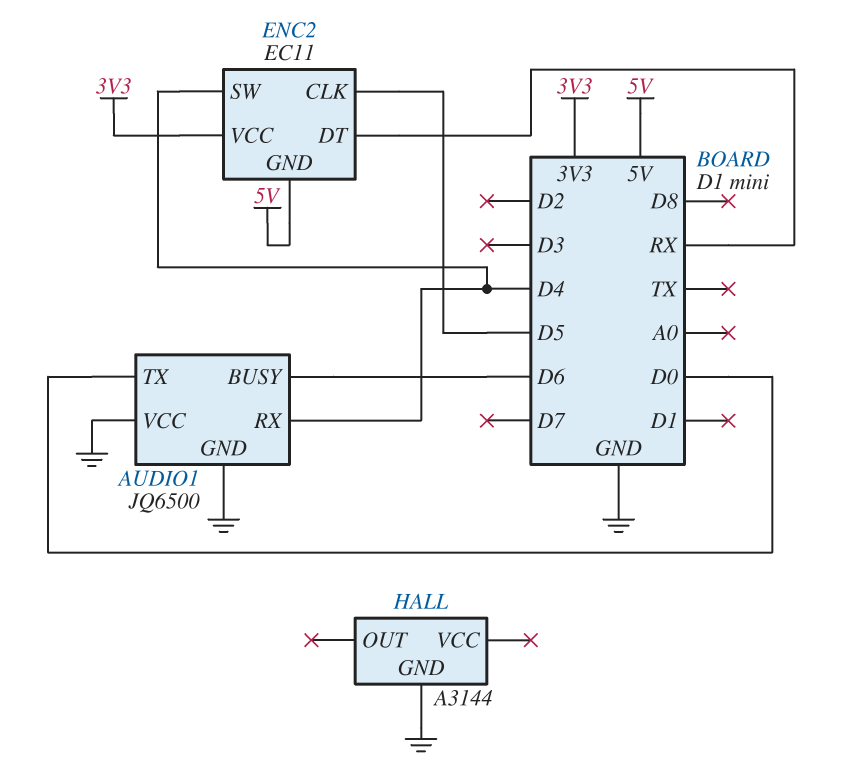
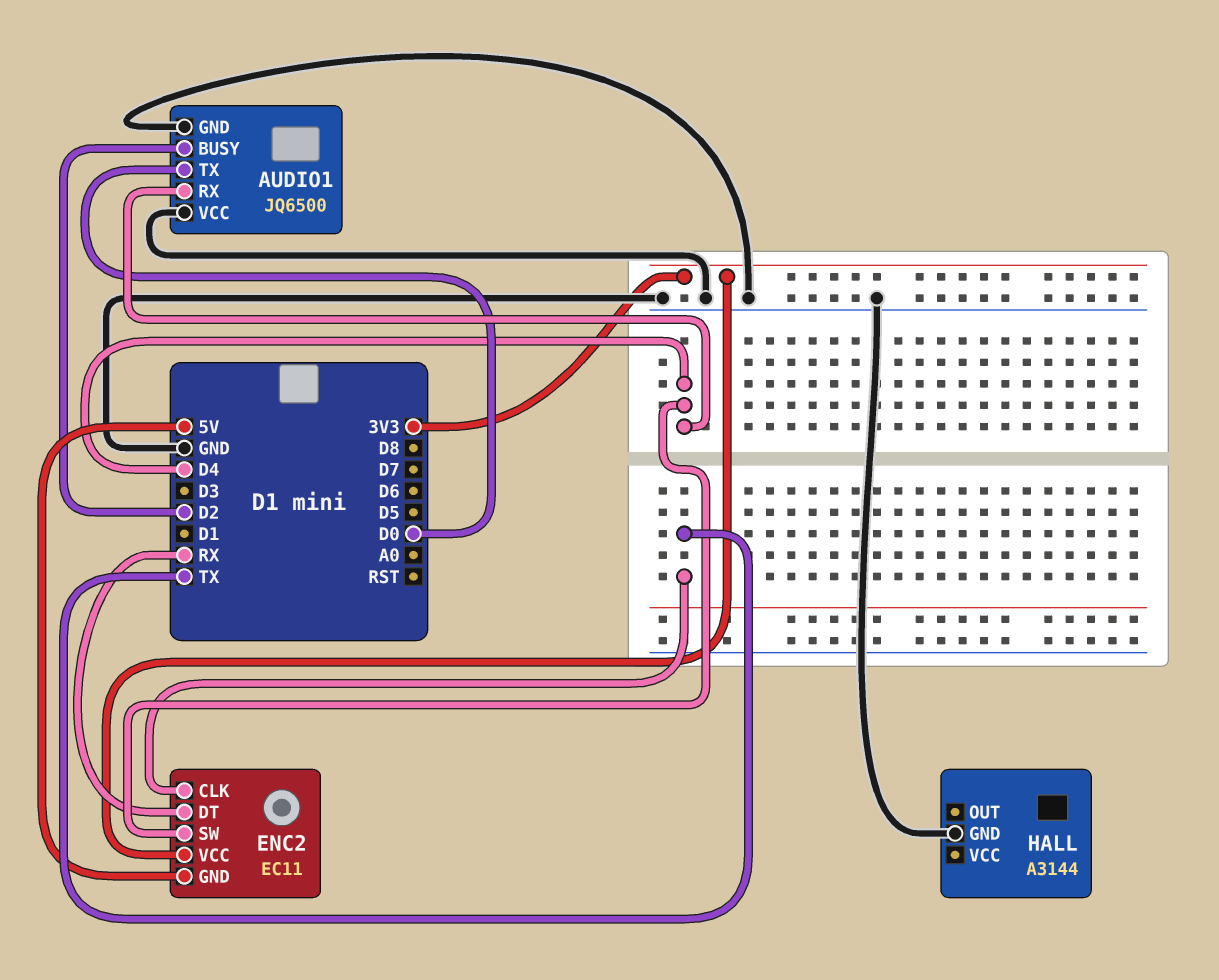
AUDIO1 pin BUSY: D6 -> D2
ENC2 pin CLK: D5 -> TX

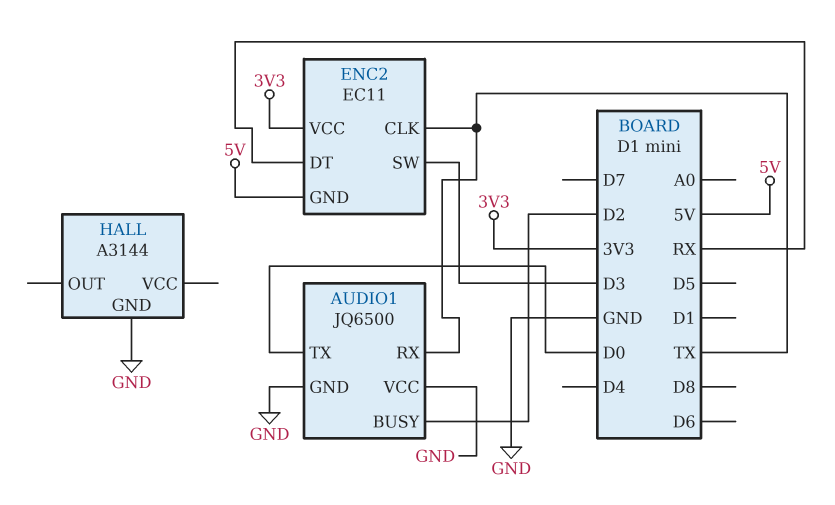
AUDIO1 pin RX: D4 -> TX
ENC2 pin SW: D4 -> D3

